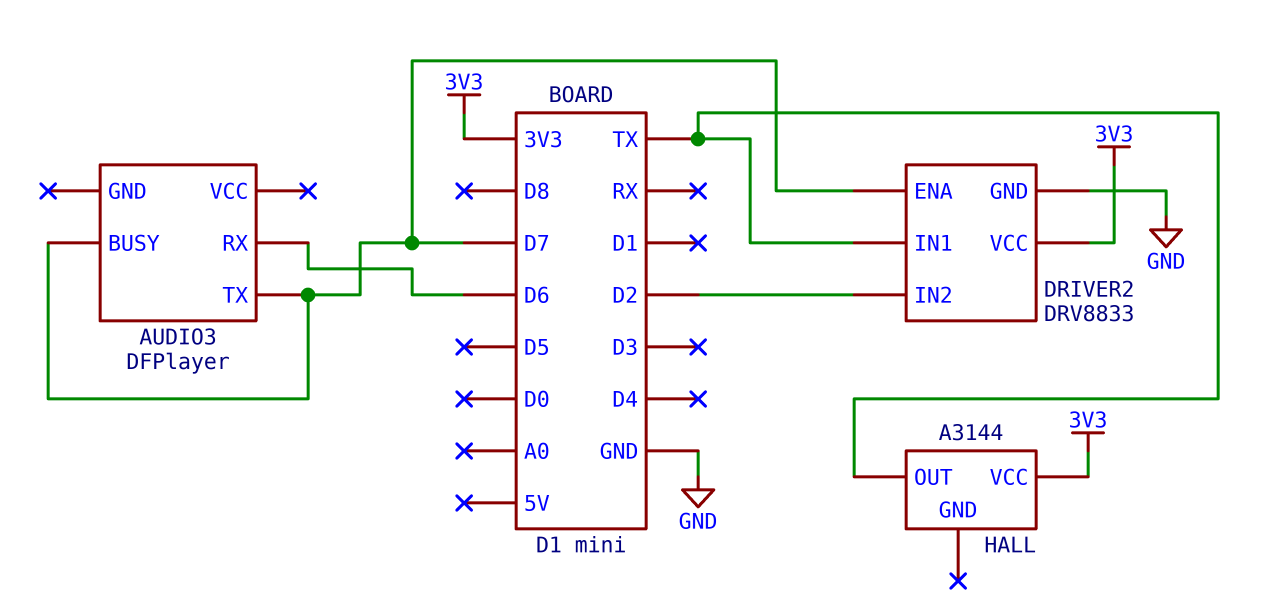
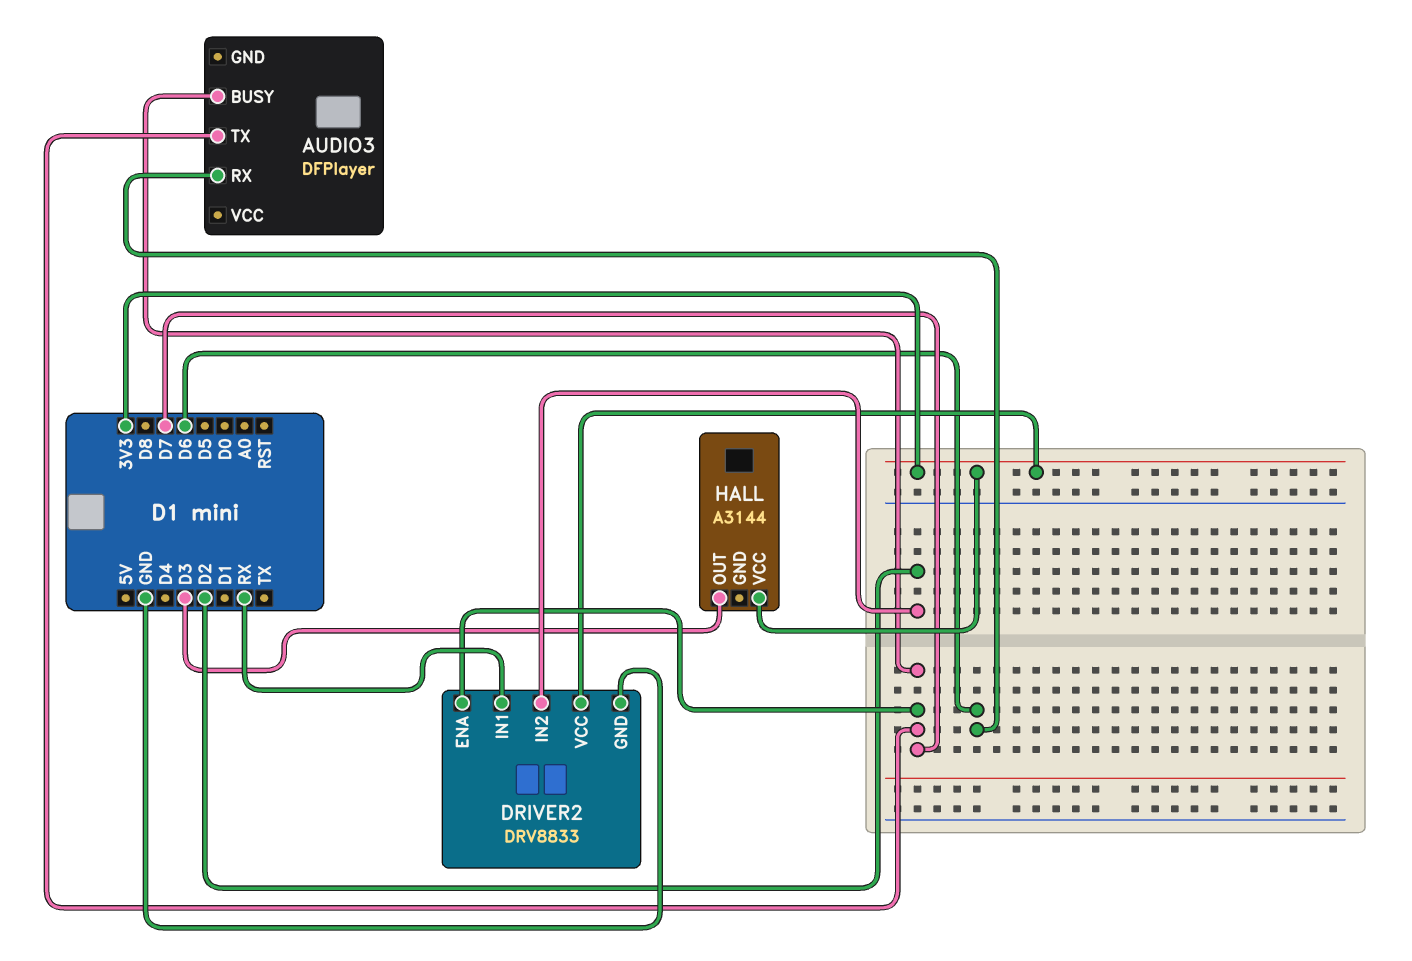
DRIVER2 pin IN1: TX -> RX
HALL pin OUT: TX -> D3

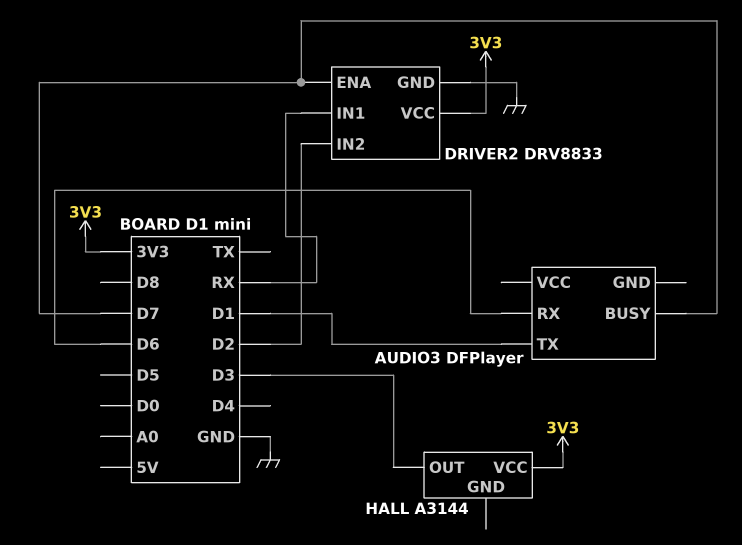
AUDIO3 pin TX: D7 -> D1

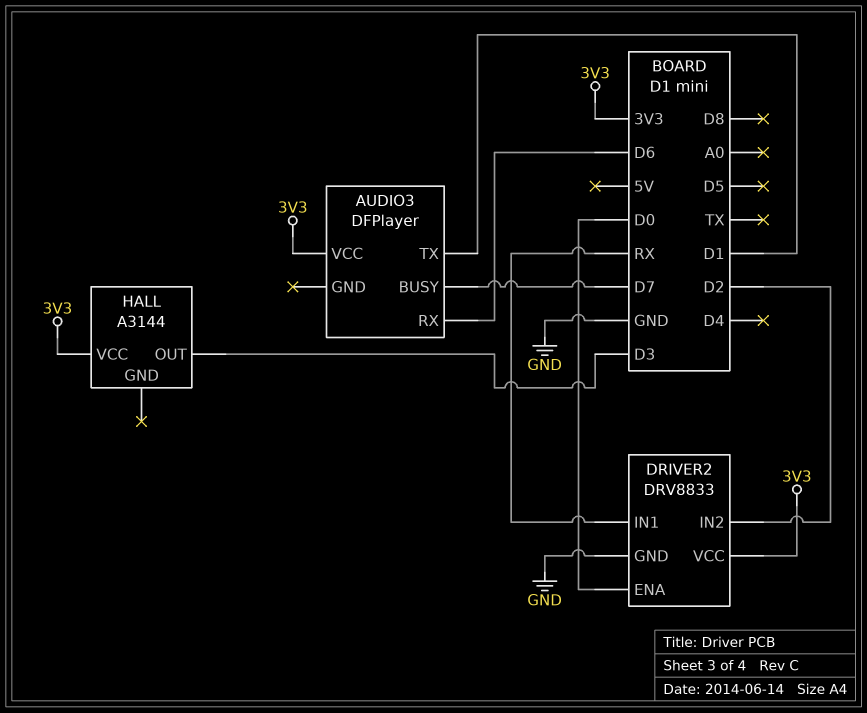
AUDIO3 pin VCC: none -> 3V3
DRIVER2 pin ENA: D7 -> D0

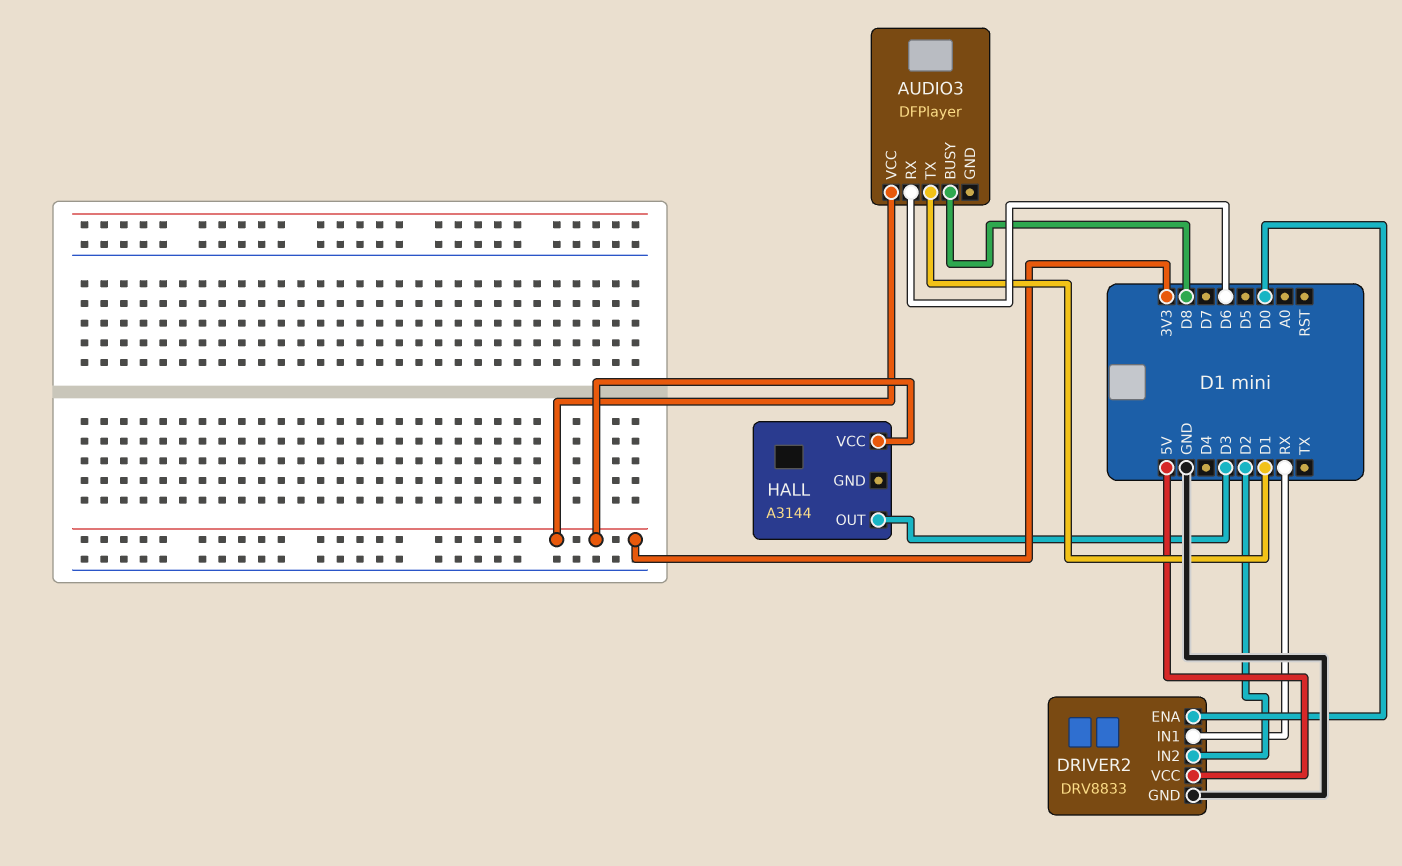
AUDIO3 pin BUSY: D7 -> D8
DRIVER2 pin VCC: 3V3 -> 5V

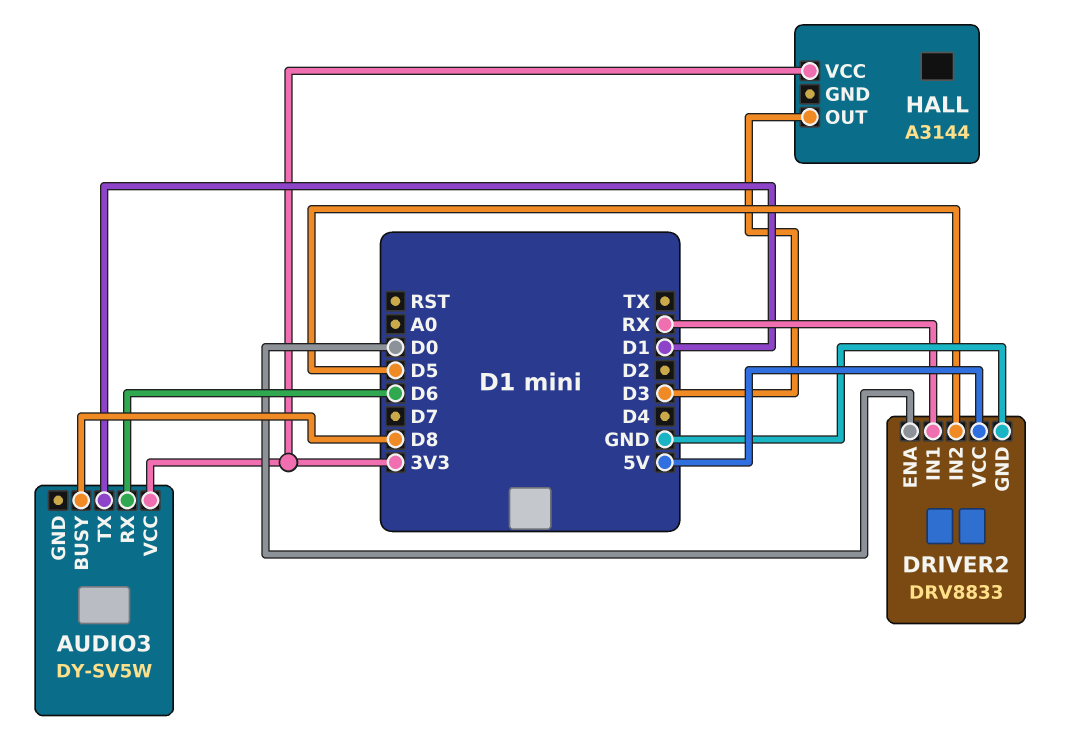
AUDIO3: DFPlayer -> DY-SV5W
DRIVER2 pin IN2: D2 -> D5

